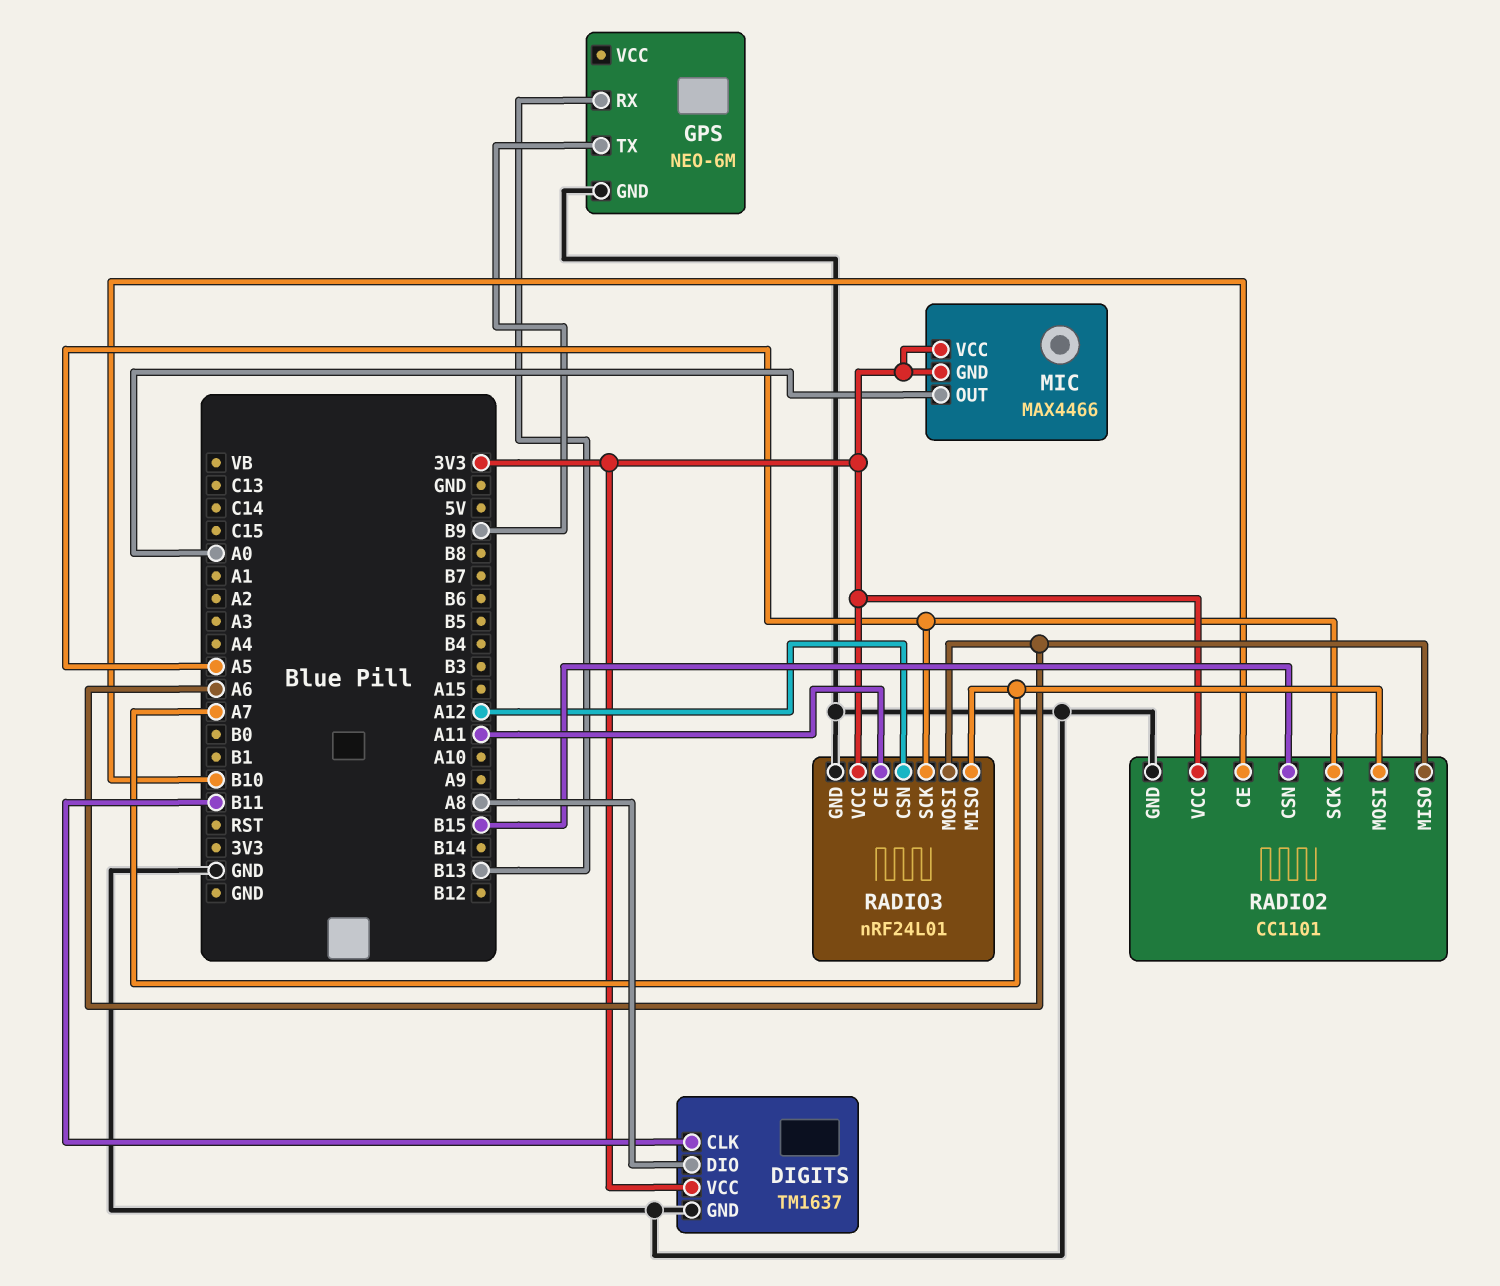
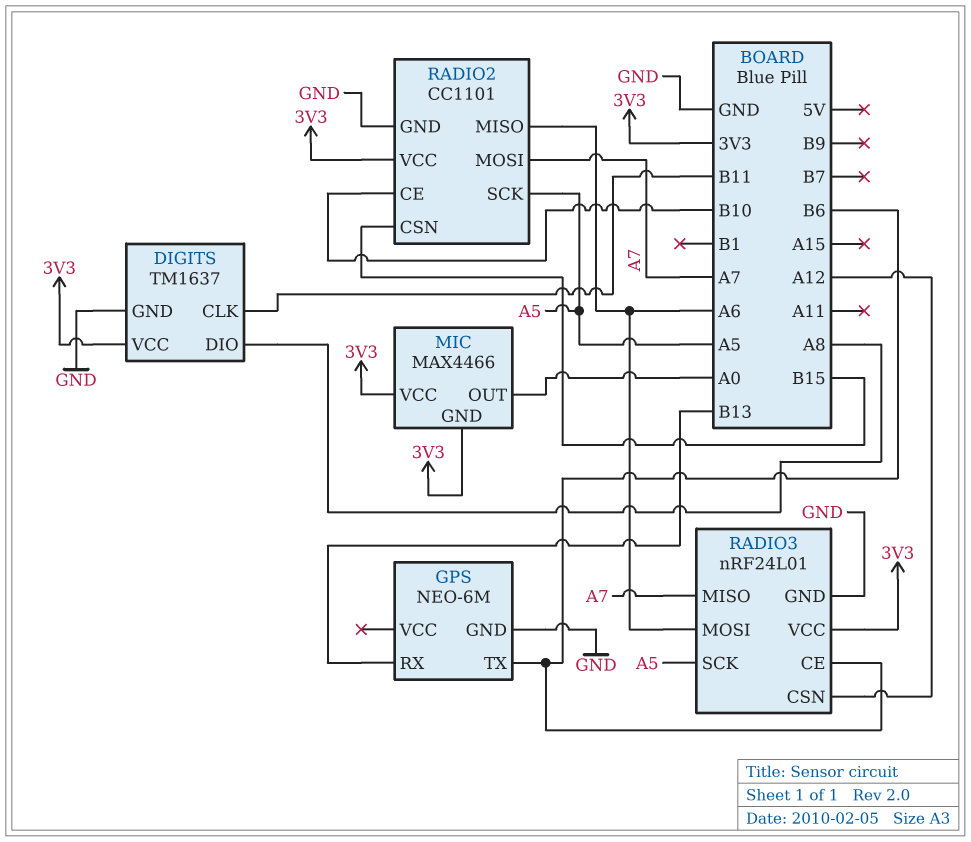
GPS pin TX: B9 -> B6
RADIO3 pin CE: A11 -> B6

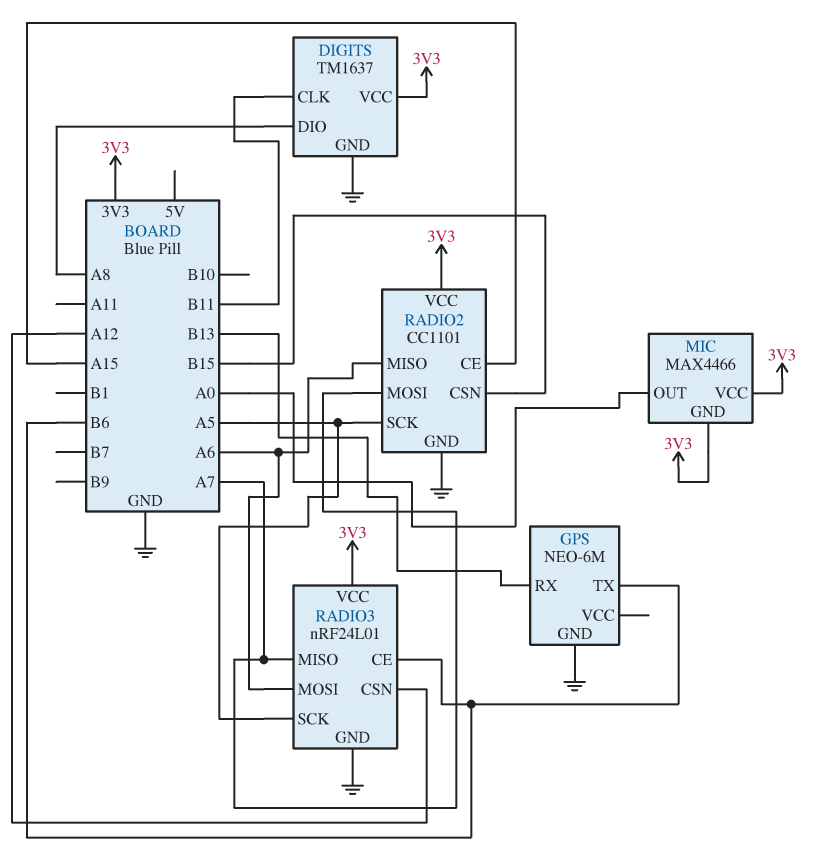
RADIO2 pin CE: B10 -> A15

